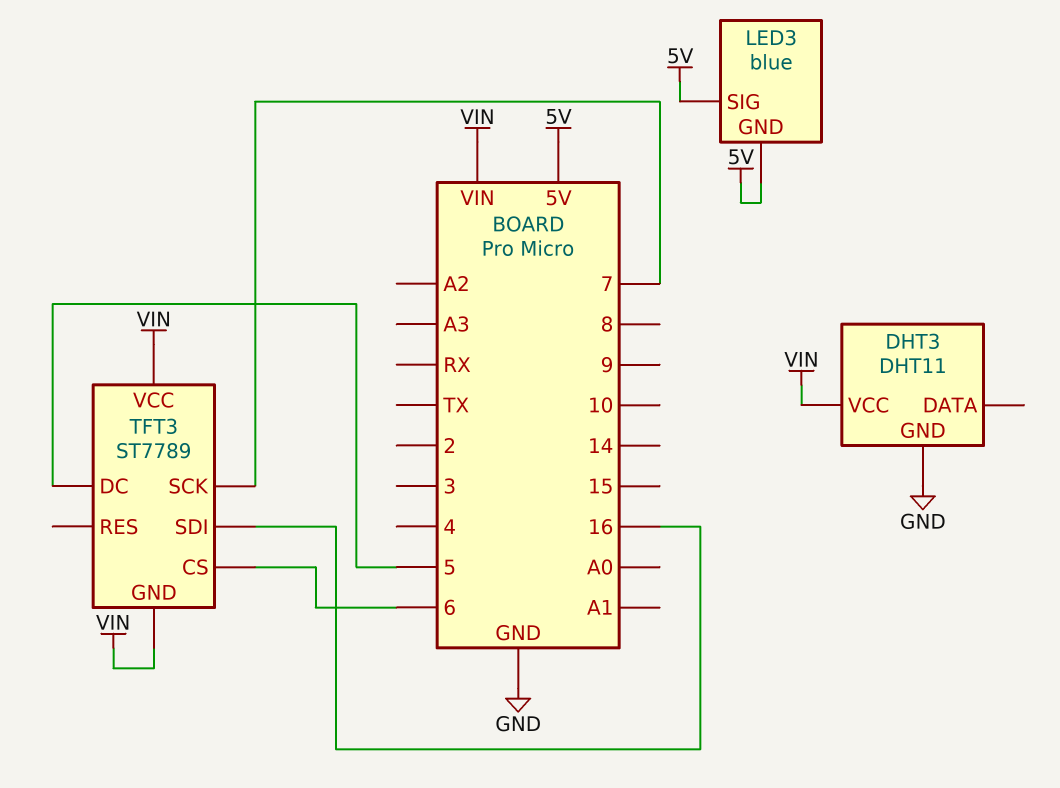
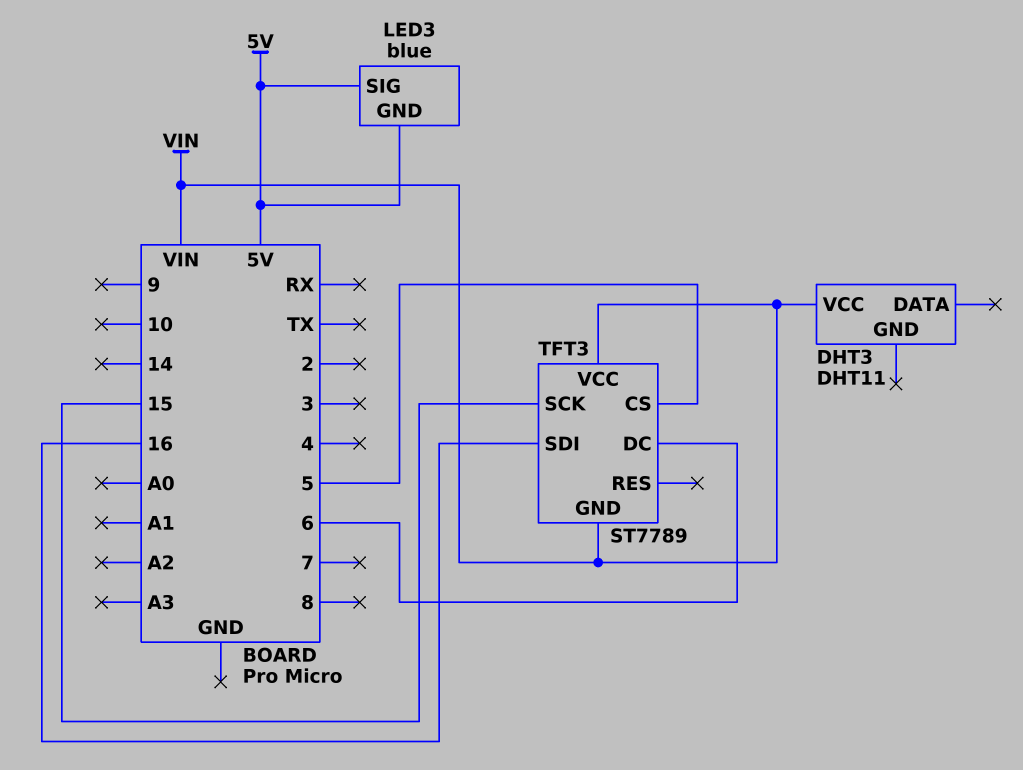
DHT3 pin GND: GND -> none
TFT3 pin CS: 6 -> 5
TFT3 pin DC: 5 -> 6
TFT3 pin SCK: 7 -> 15

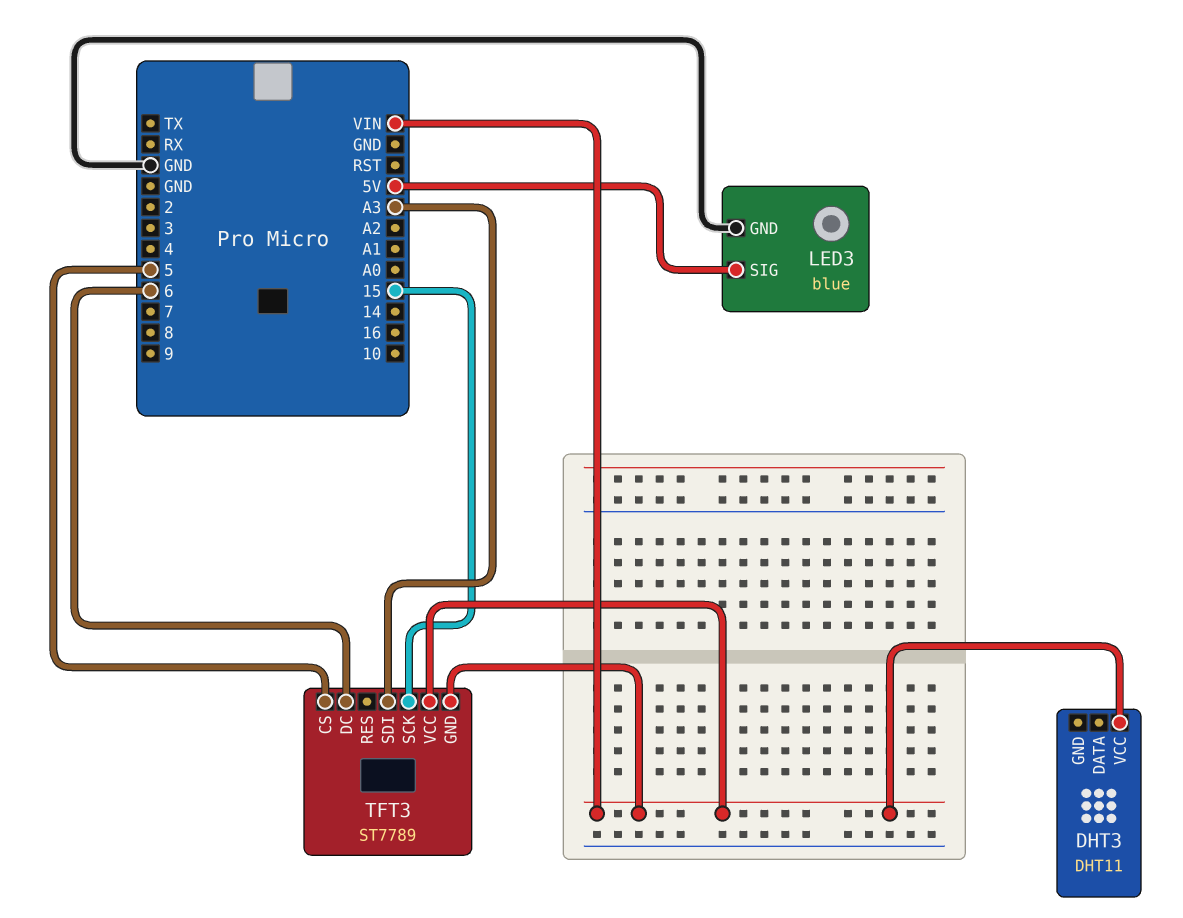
LED3 pin GND: 5V -> GND
TFT3 pin SDI: 16 -> A3

